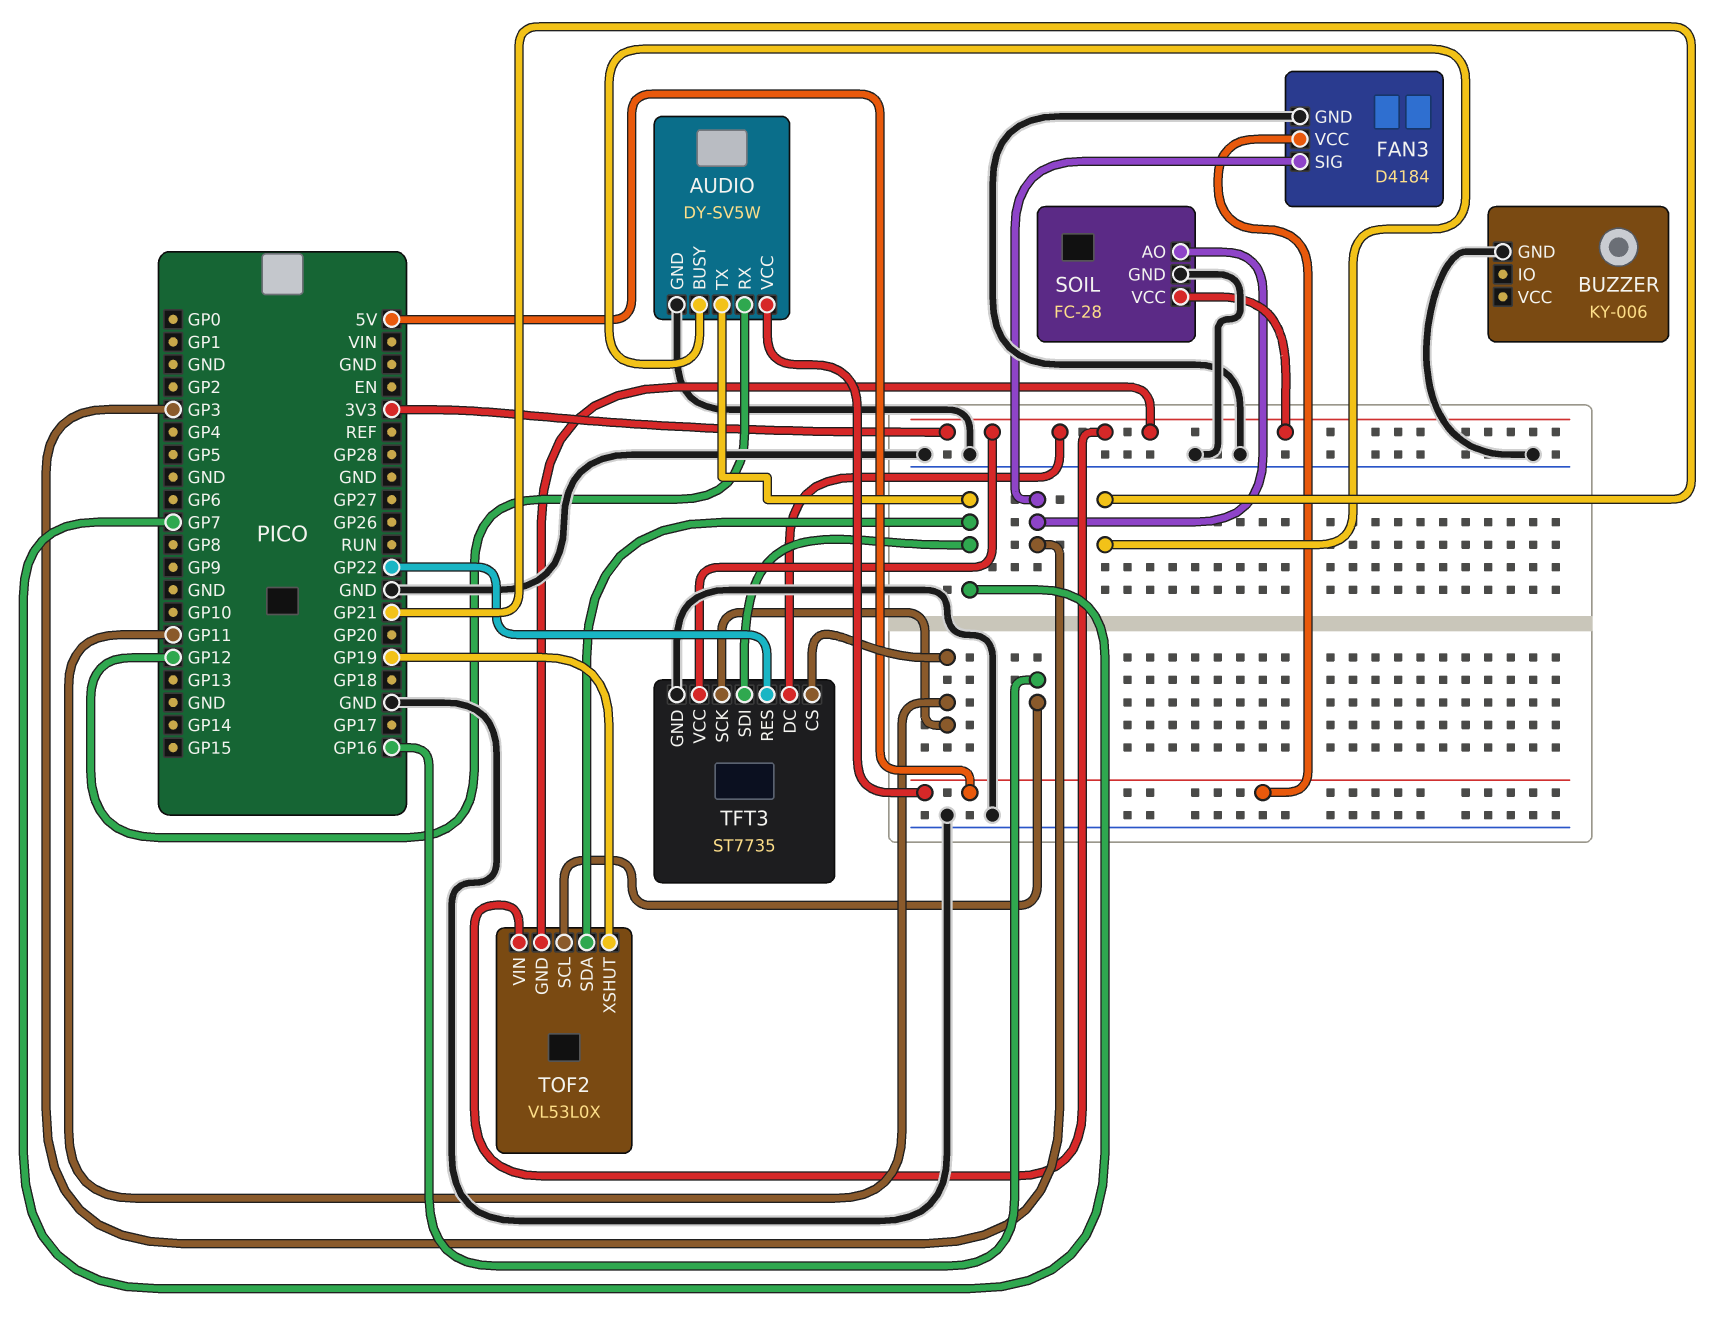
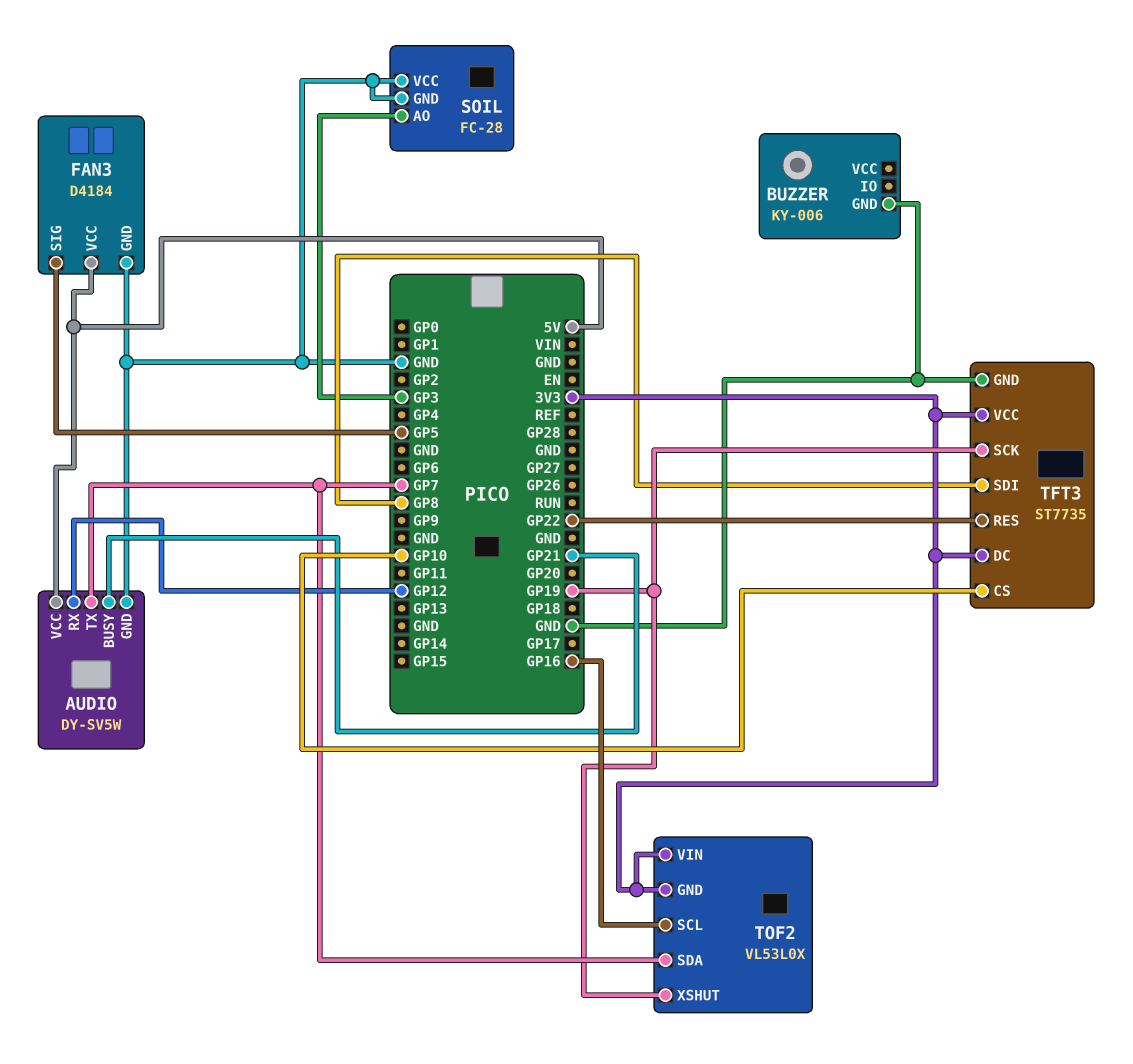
FAN3 pin SIG: GP3 -> GP5
SOIL pin VCC: 3V3 -> GND
TFT3 pin CS: GP11 -> GP10
TFT3 pin SCK: GP11 -> GP19
TFT3 pin SDI: GP7 -> GP8

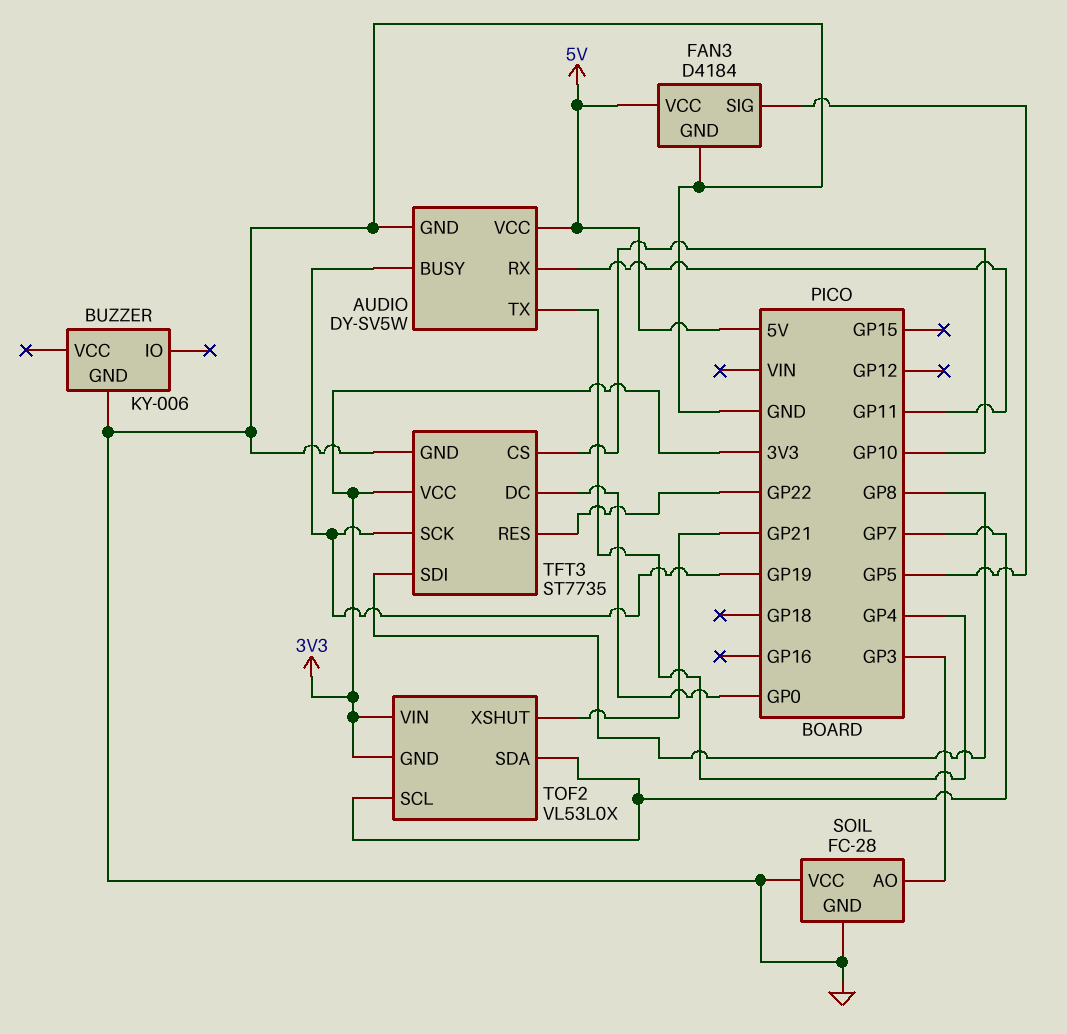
AUDIO pin BUSY: GP21 -> GP19
AUDIO pin RX: GP12 -> GP11
AUDIO pin TX: GP7 -> GP4
TFT3 pin DC: 3V3 -> GP0
TOF2 pin SCL: GP16 -> GP7
TOF2 pin XSHUT: GP19 -> GP21

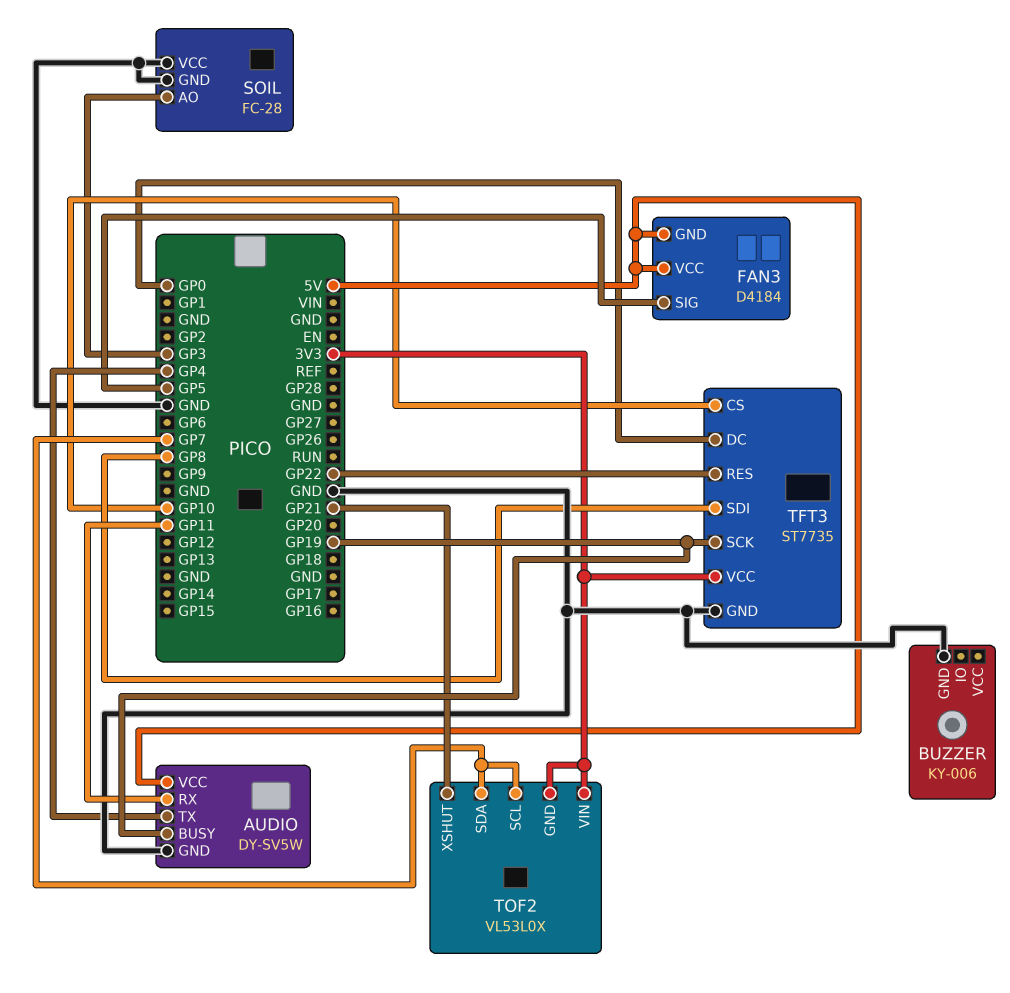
FAN3 pin GND: GND -> 5V

